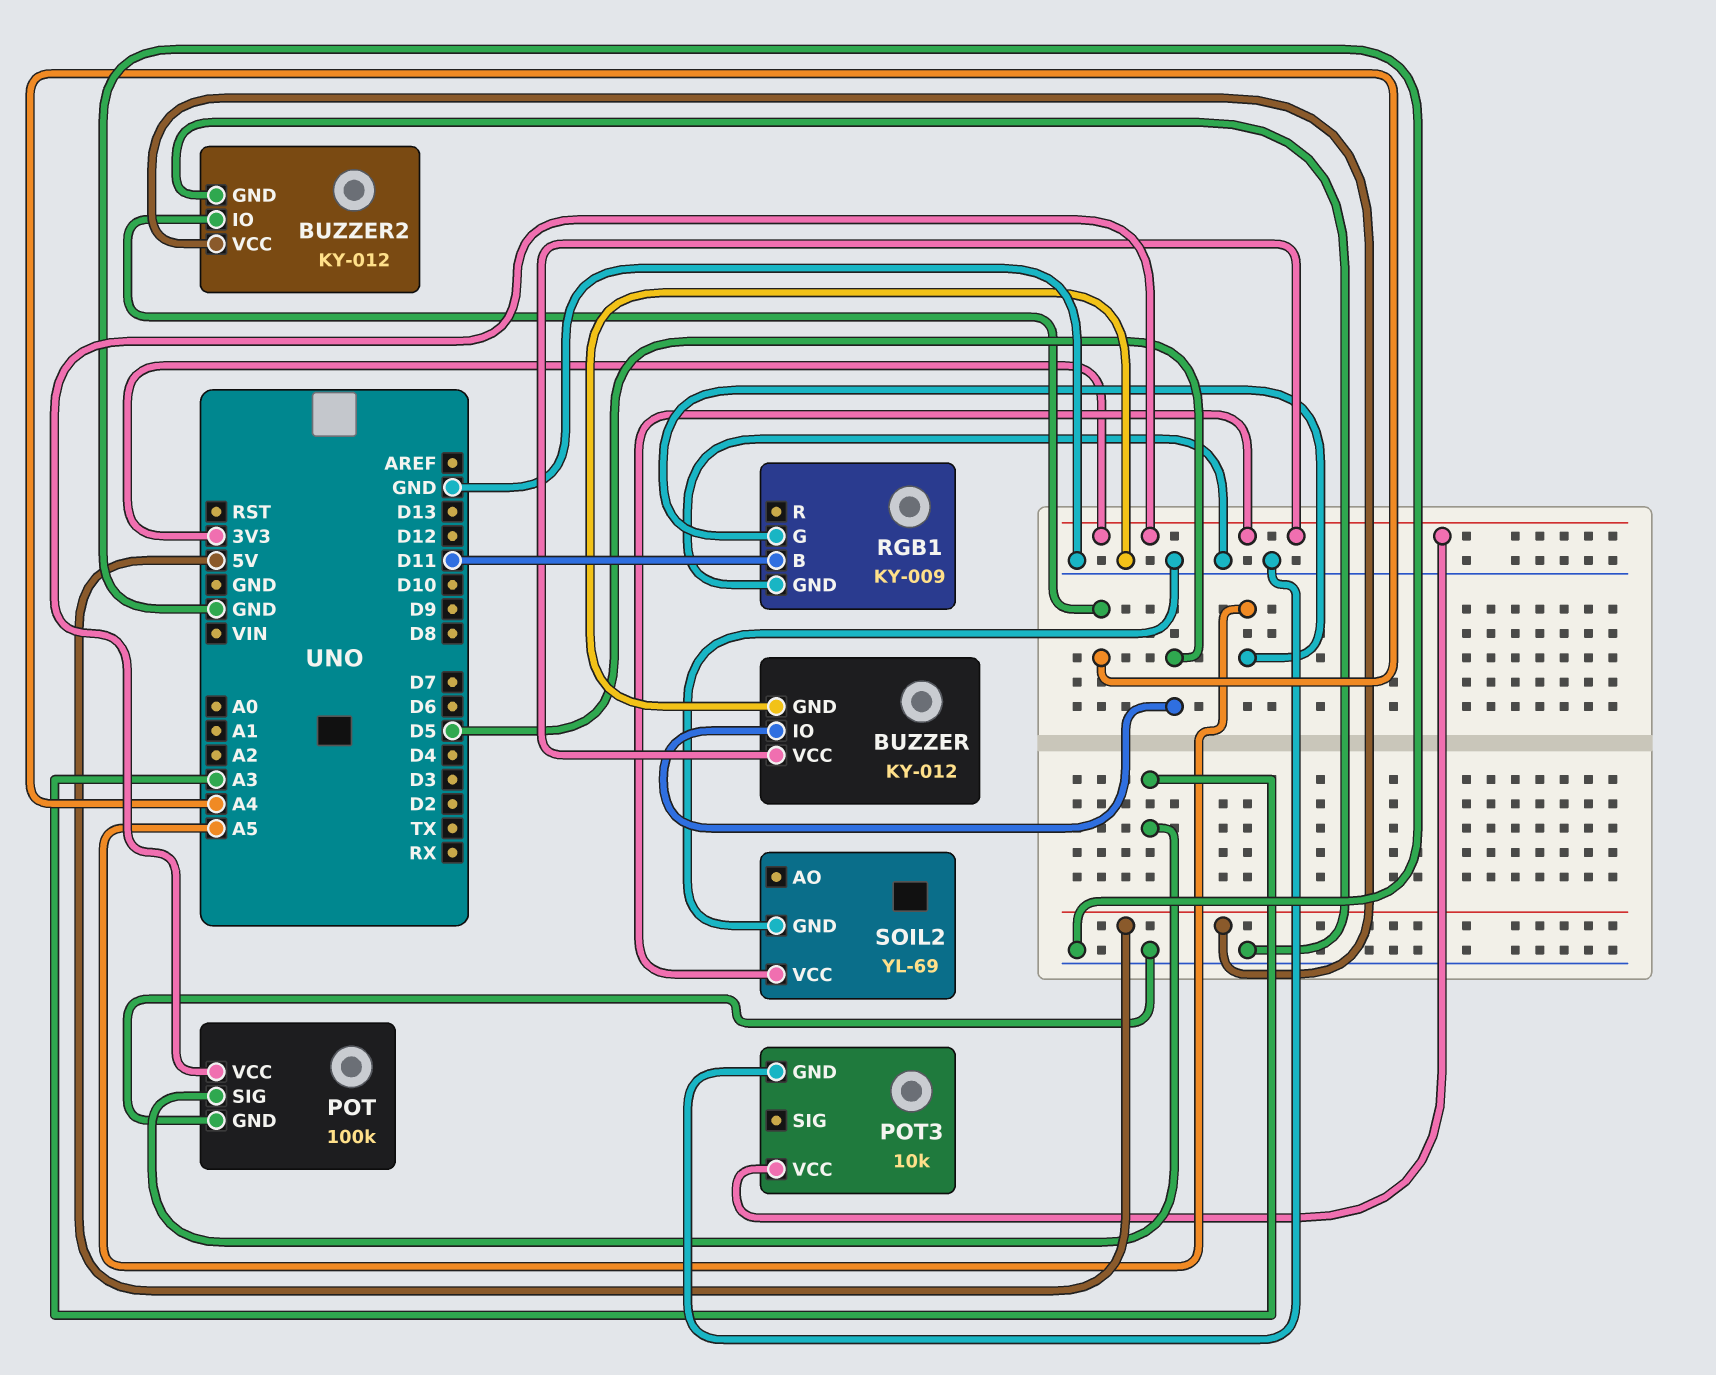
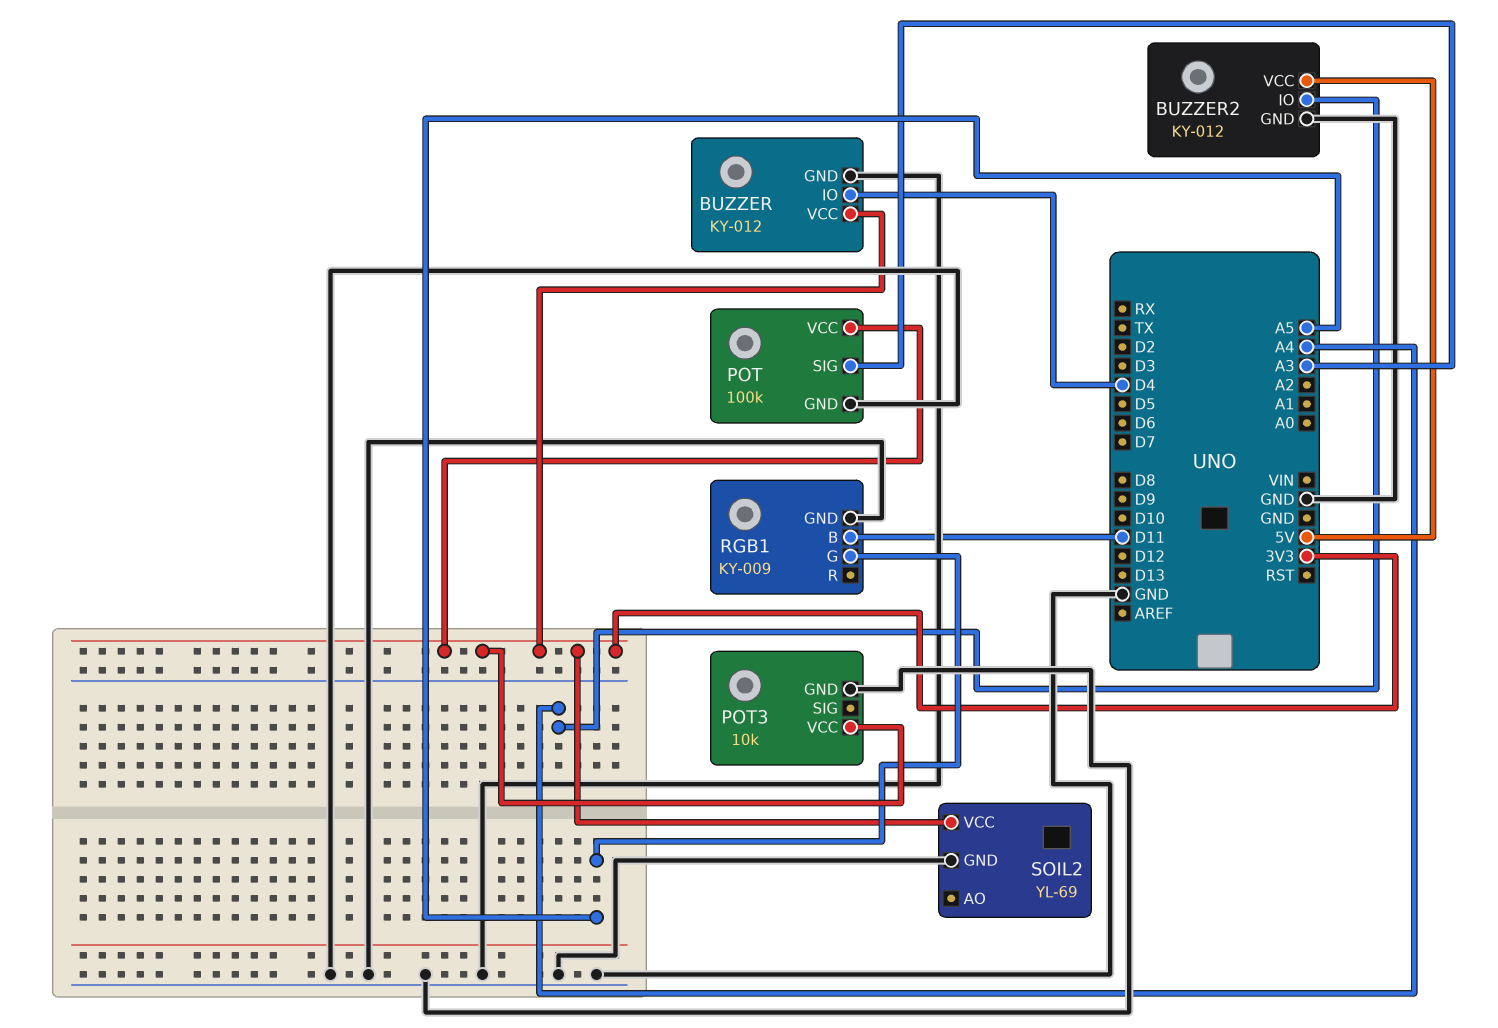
BUZZER pin IO: D5 -> D4

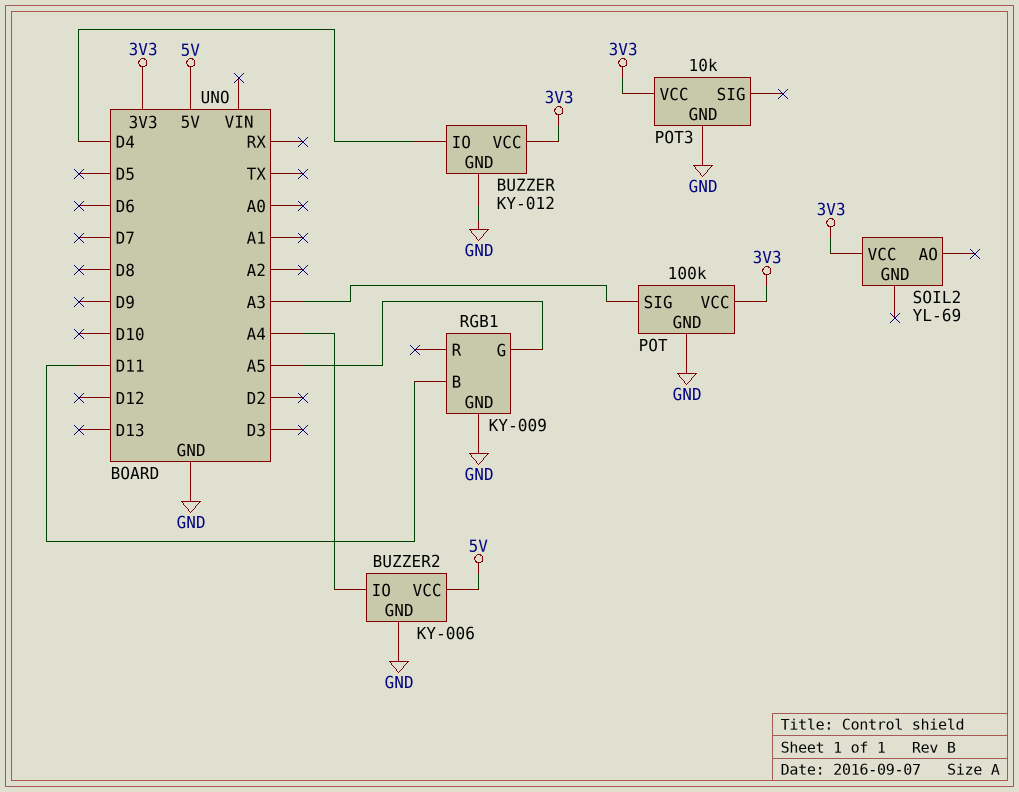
BUZZER2: KY-012 -> KY-006
SOIL2 pin GND: GND -> none

